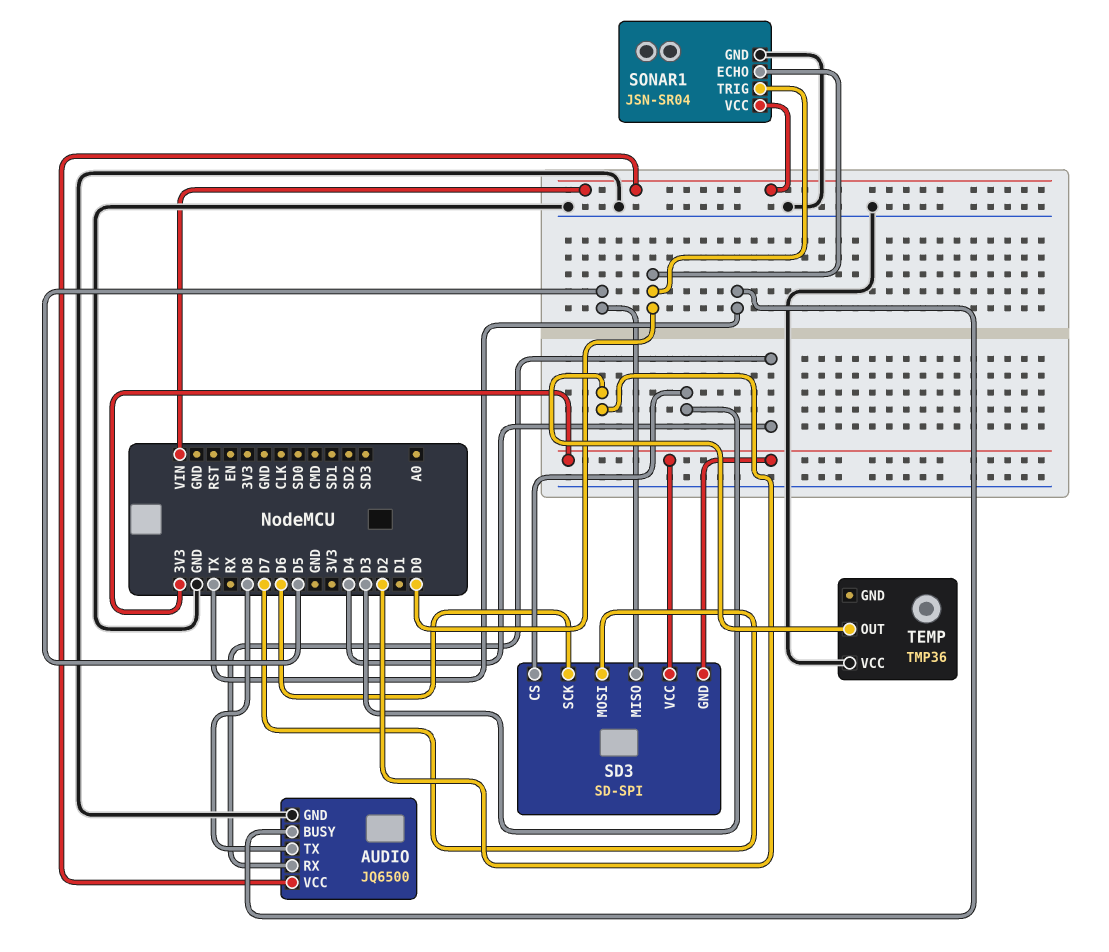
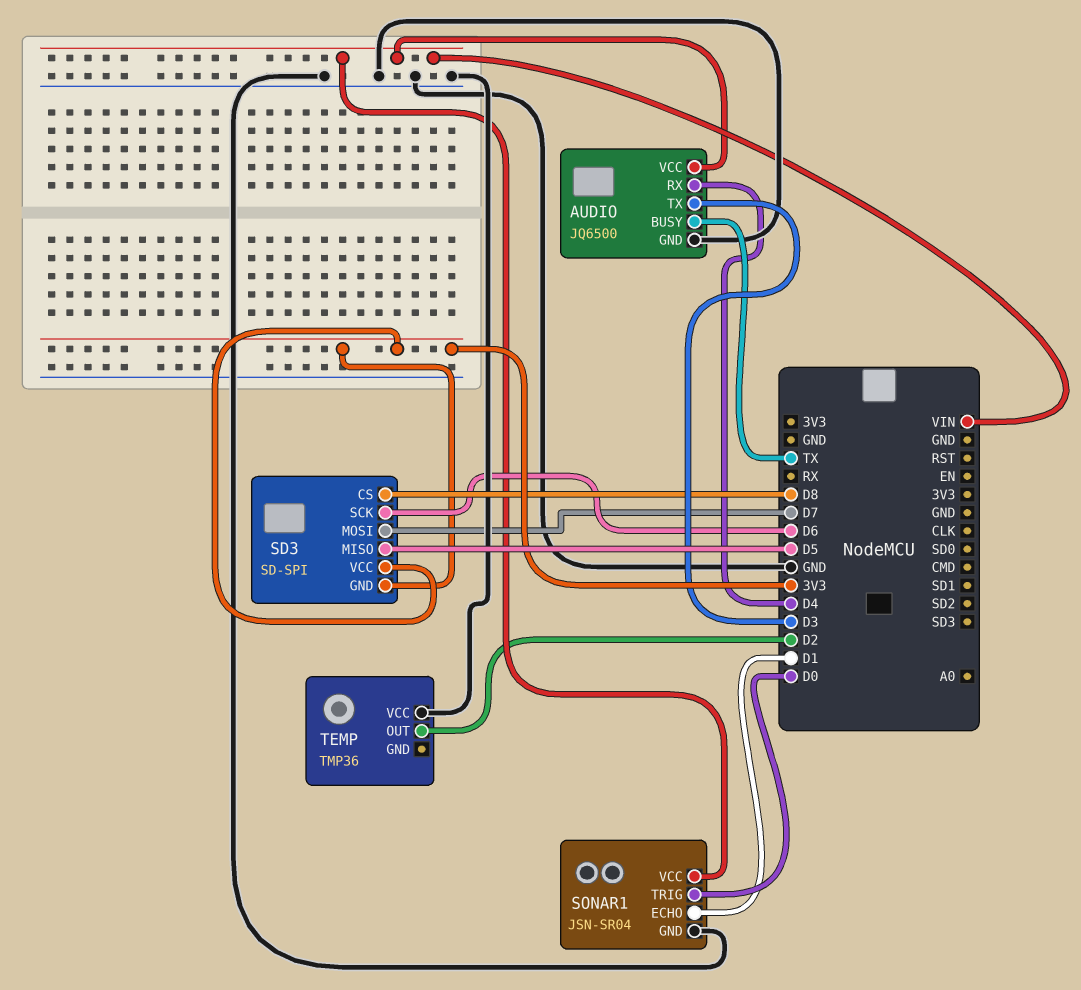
AUDIO pin TX: D8 -> D3
SD3 pin CS: D3 -> D8
SONAR1 pin ECHO: D0 -> D1

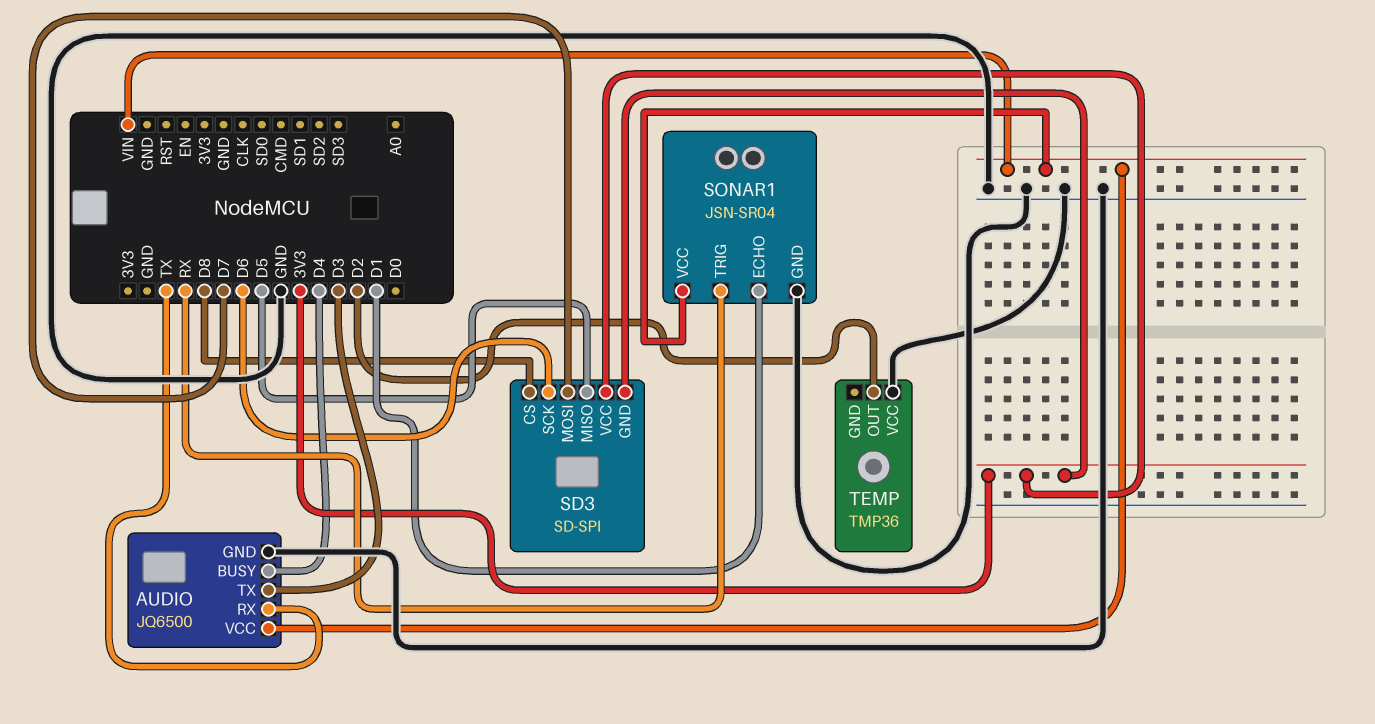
AUDIO pin BUSY: TX -> D4
AUDIO pin RX: D4 -> TX
SONAR1 pin TRIG: D0 -> RX

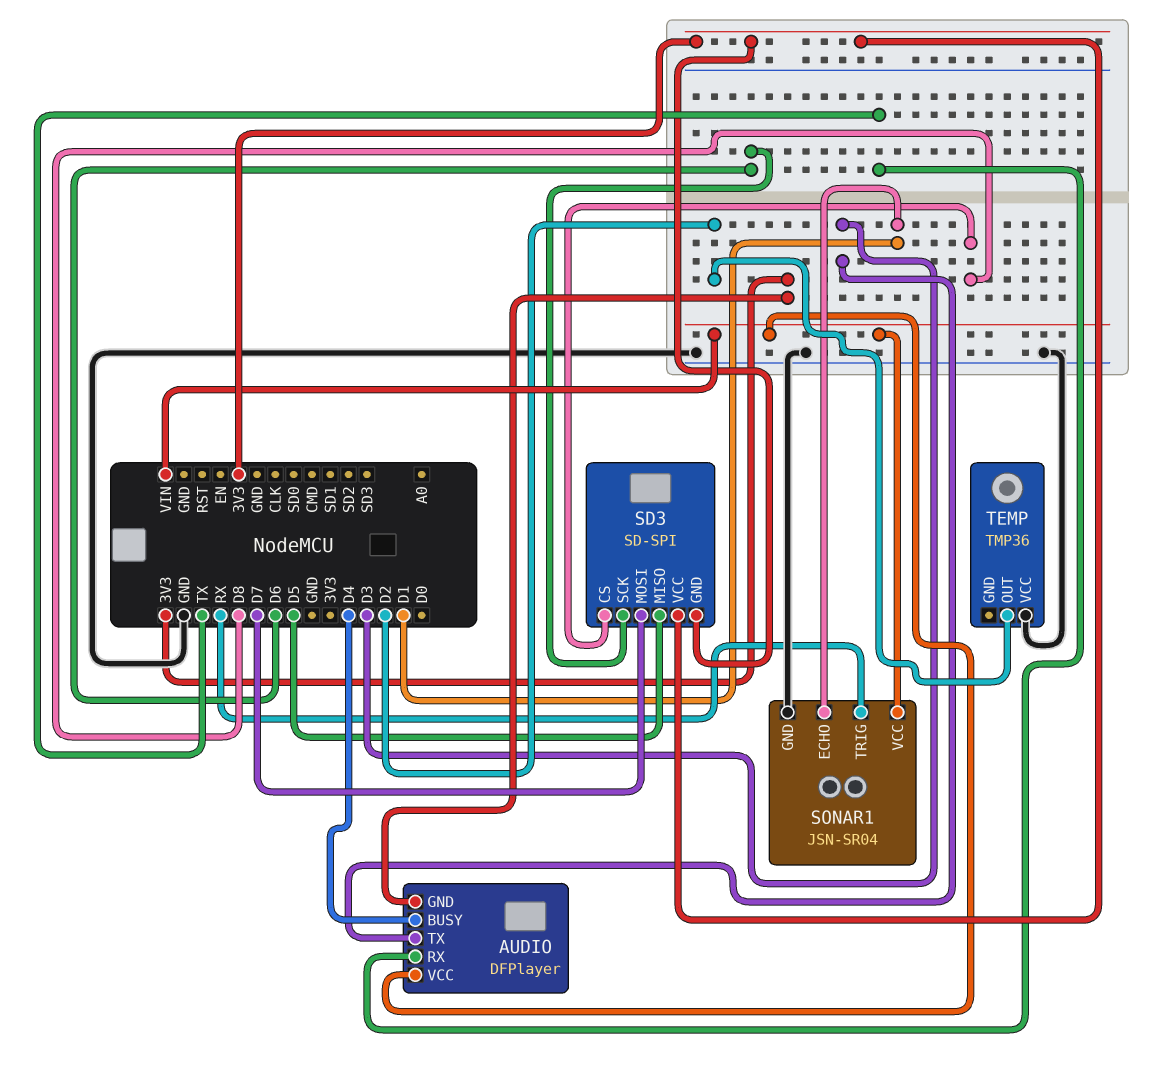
AUDIO: JQ6500 -> DFPlayer
AUDIO pin GND: GND -> 3V3

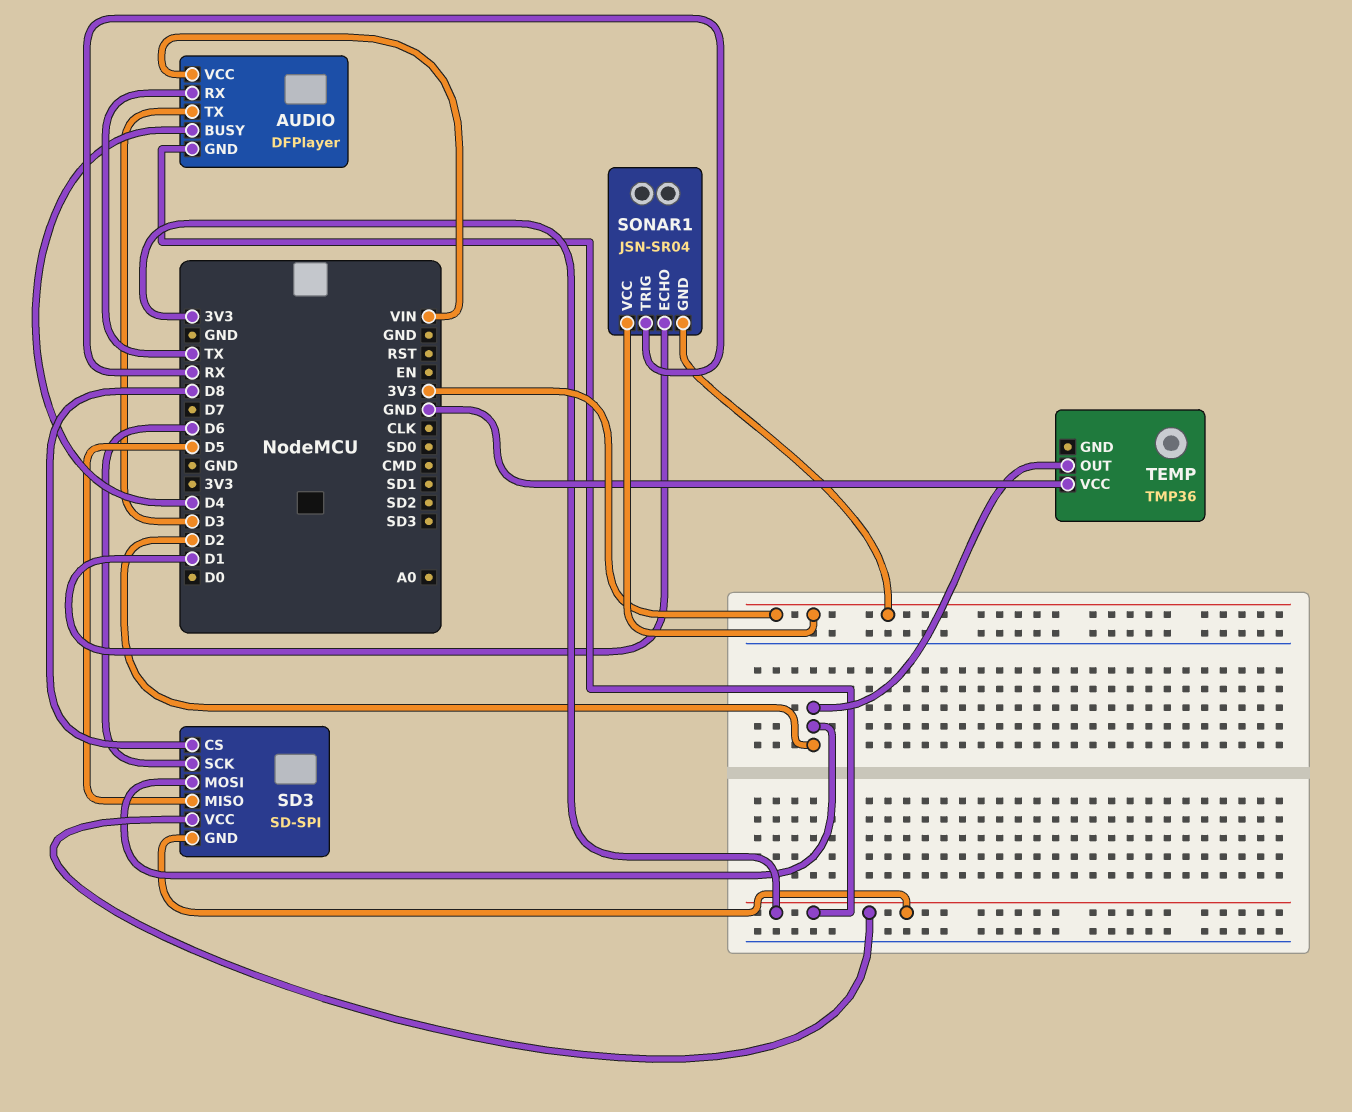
SD3 pin MOSI: D7 -> D2
SONAR1 pin GND: GND -> 3V3
SONAR1 pin VCC: VIN -> 3V3

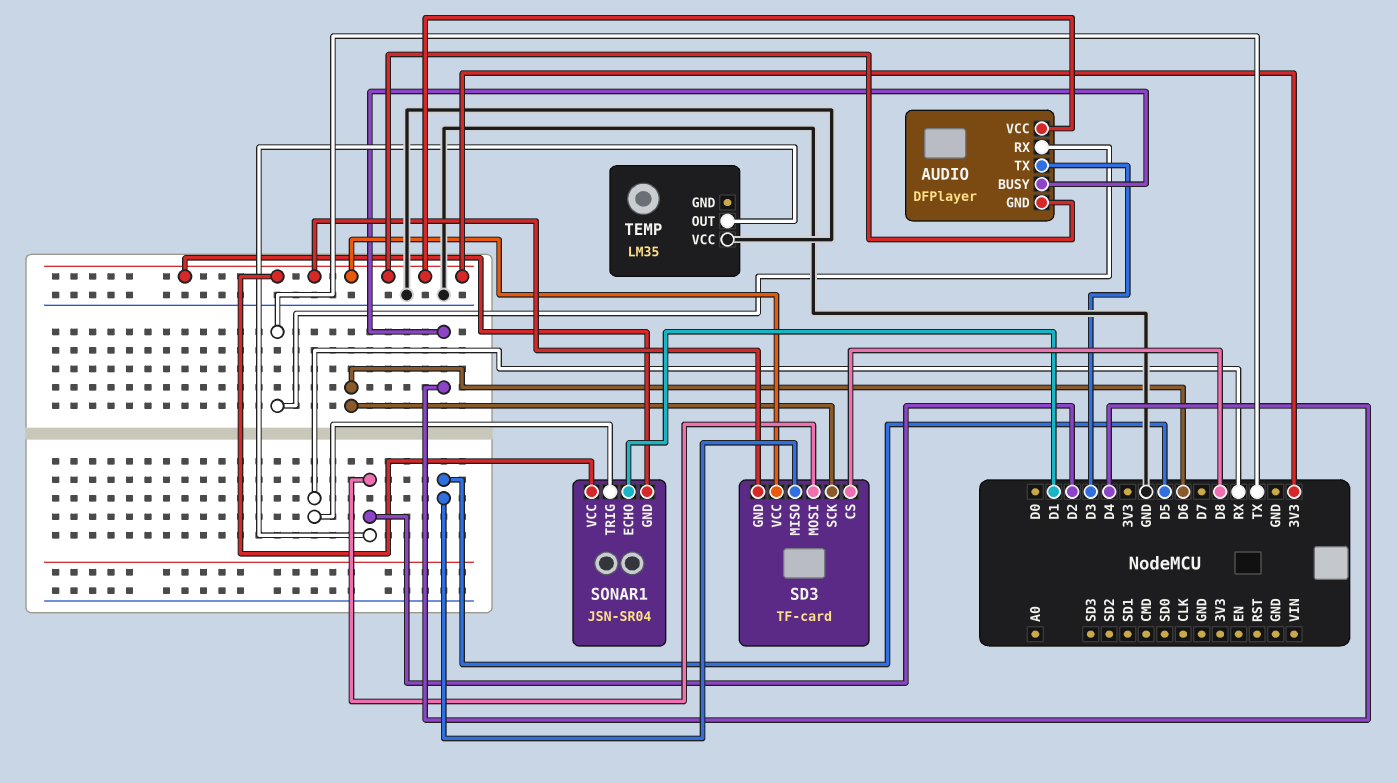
AUDIO pin VCC: VIN -> 3V3
SD3: SD-SPI -> TF-card
TEMP: TMP36 -> LM35

